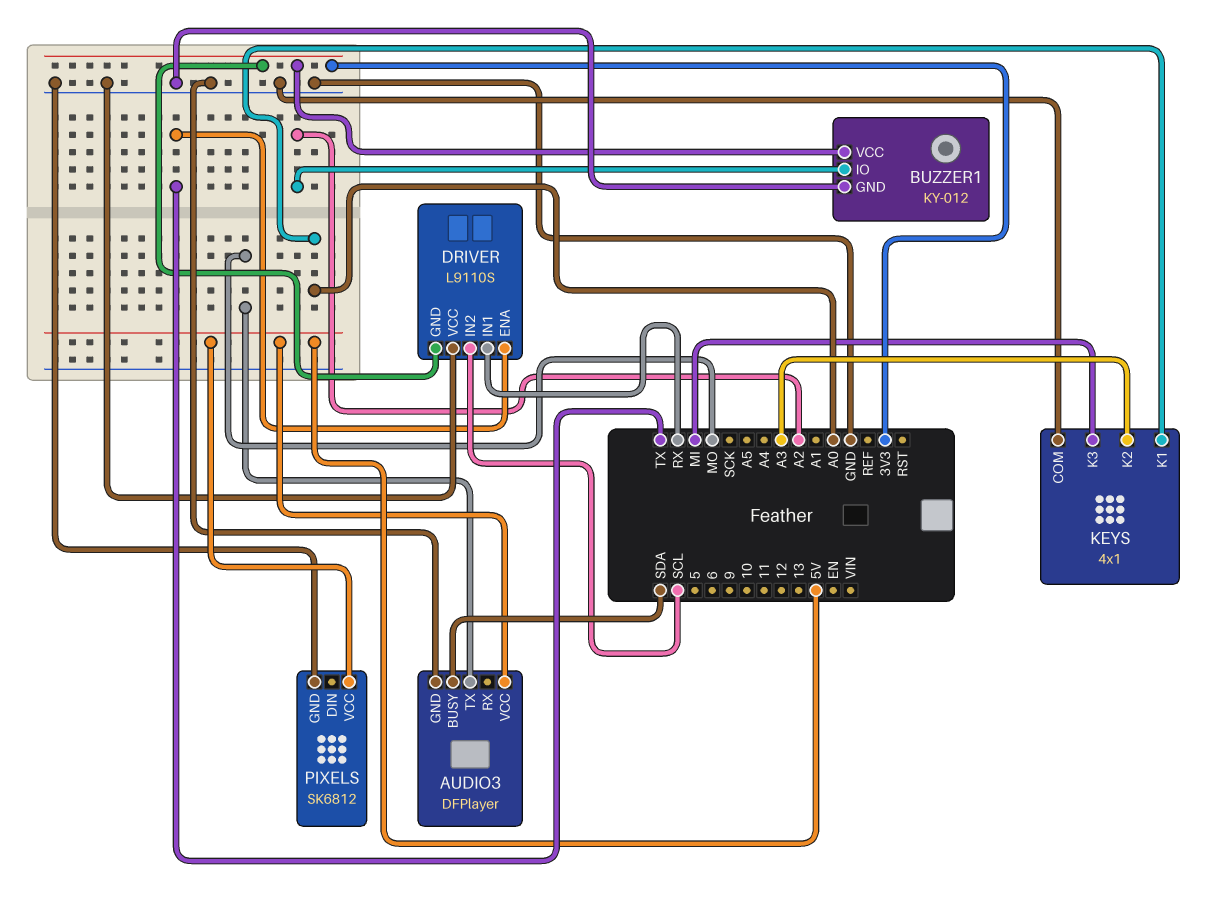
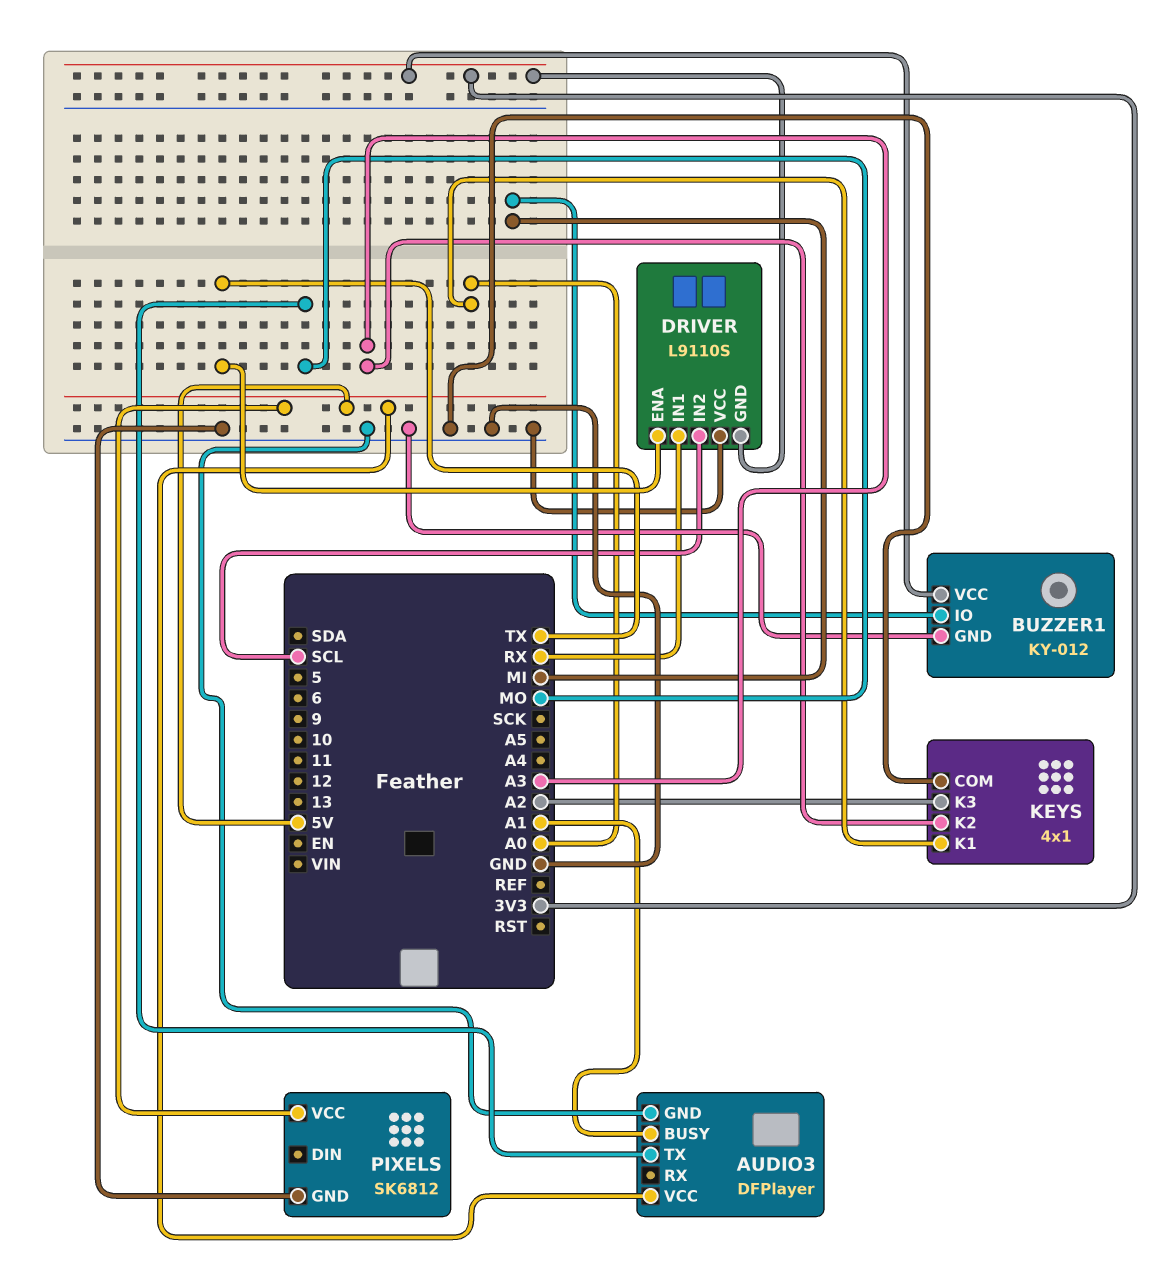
AUDIO3 pin BUSY: SDA -> A1
BUZZER1 pin IO: A2 -> MI
KEYS pin K3: MI -> A2

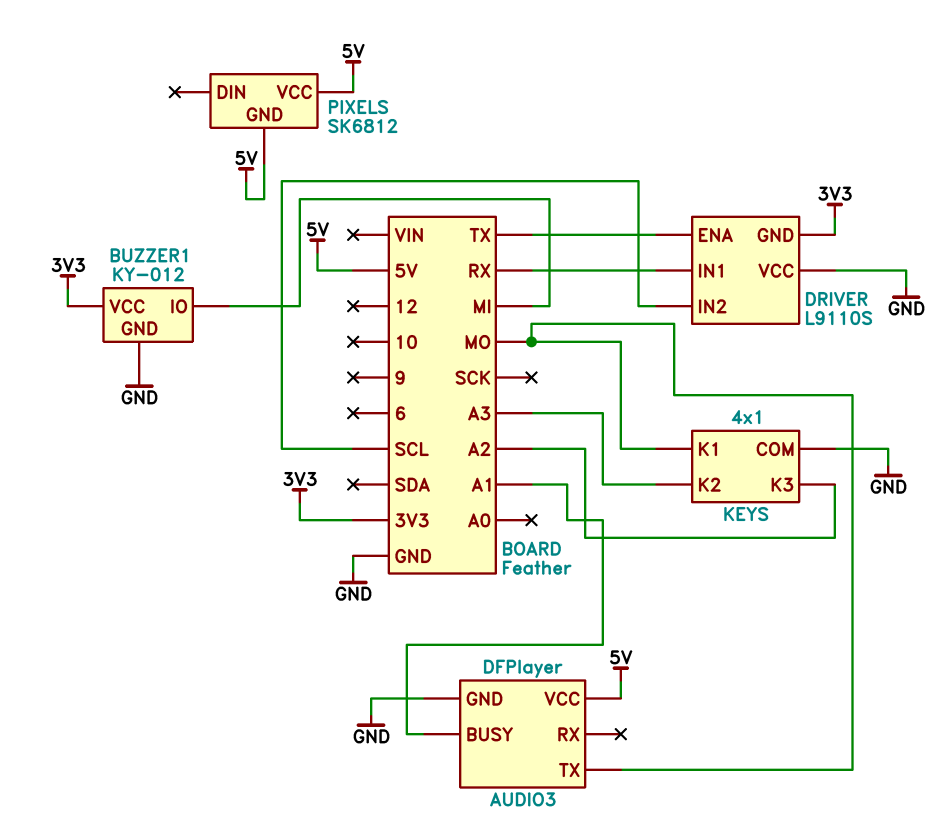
KEYS pin K1: A0 -> MO
PIXELS pin GND: GND -> 5V

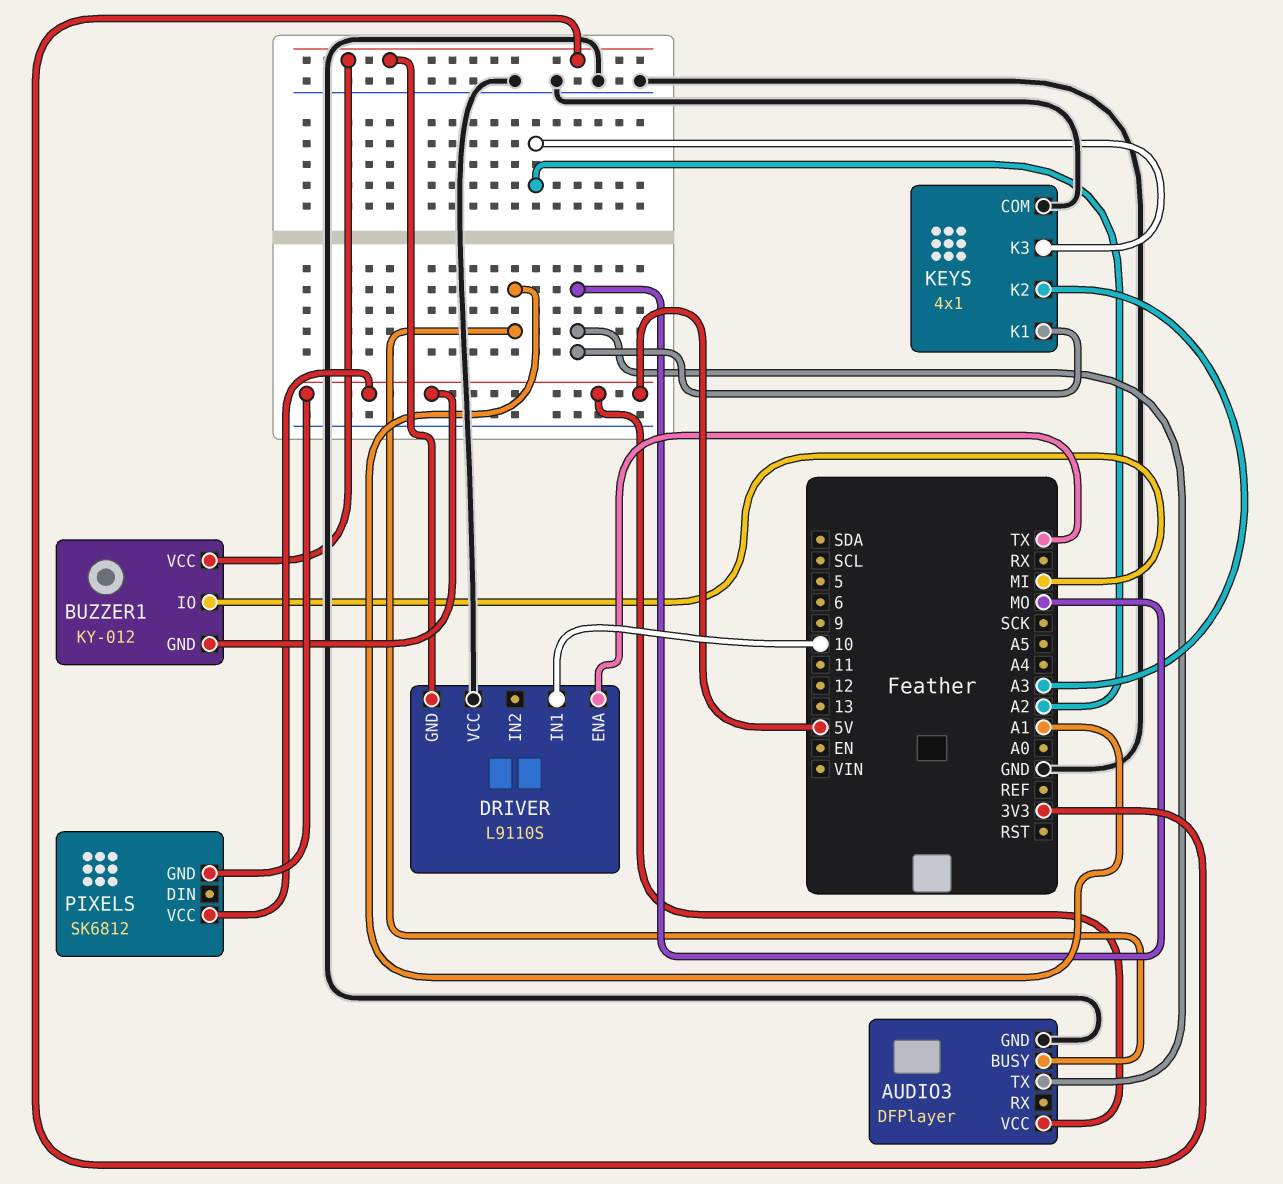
BUZZER1 pin GND: GND -> 5V
DRIVER pin IN1: RX -> 10
DRIVER pin IN2: SCL -> none

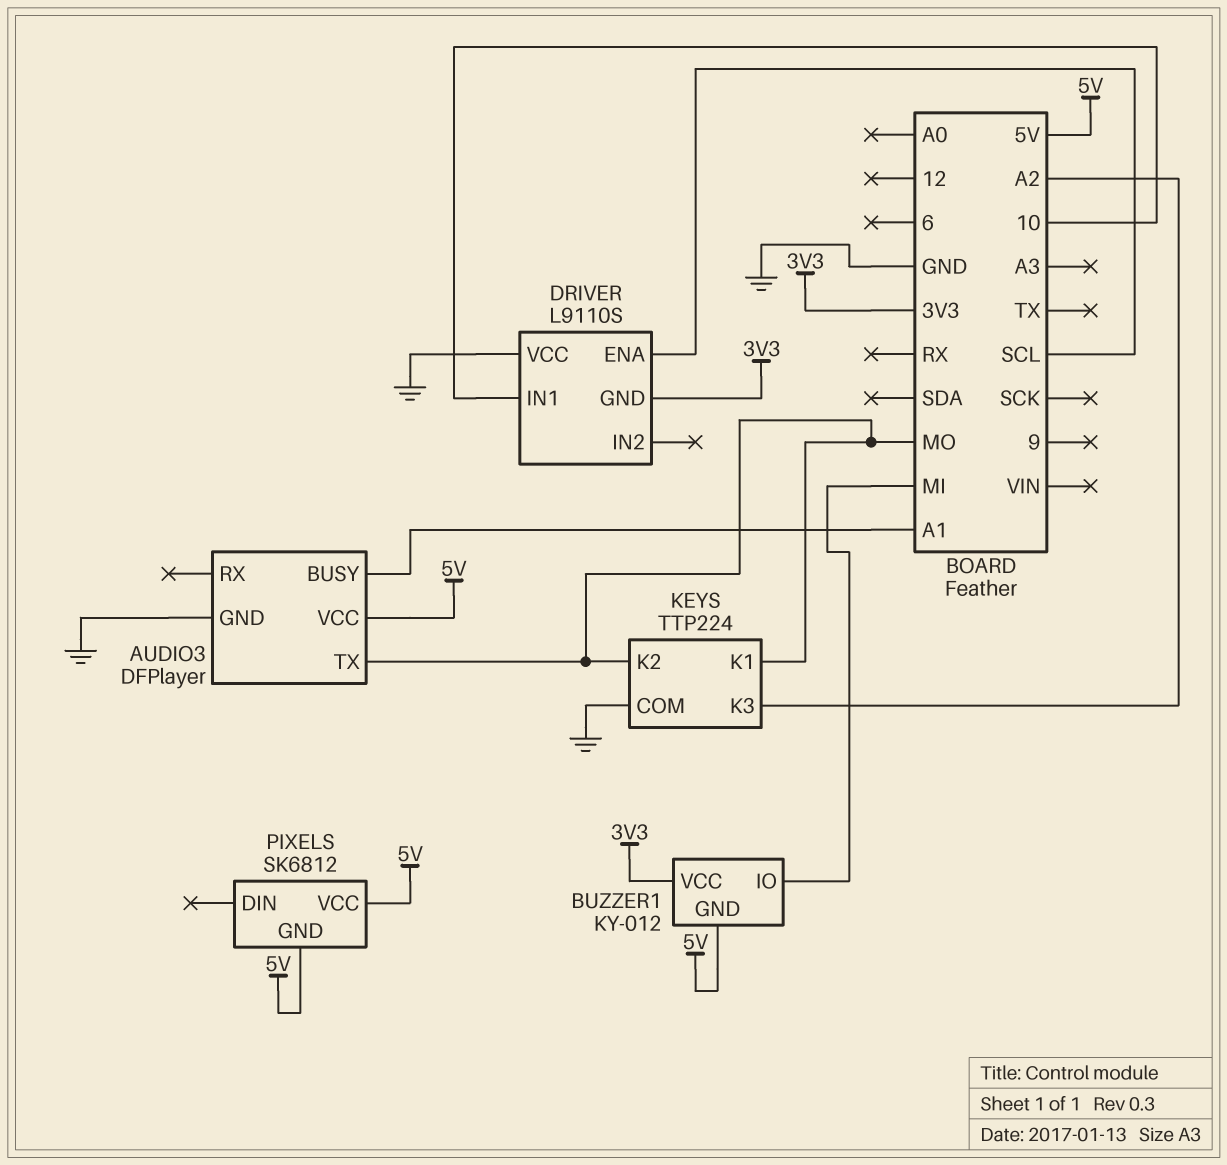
DRIVER pin ENA: TX -> SCL
KEYS: 4x1 -> TTP224
KEYS pin K2: A3 -> MO

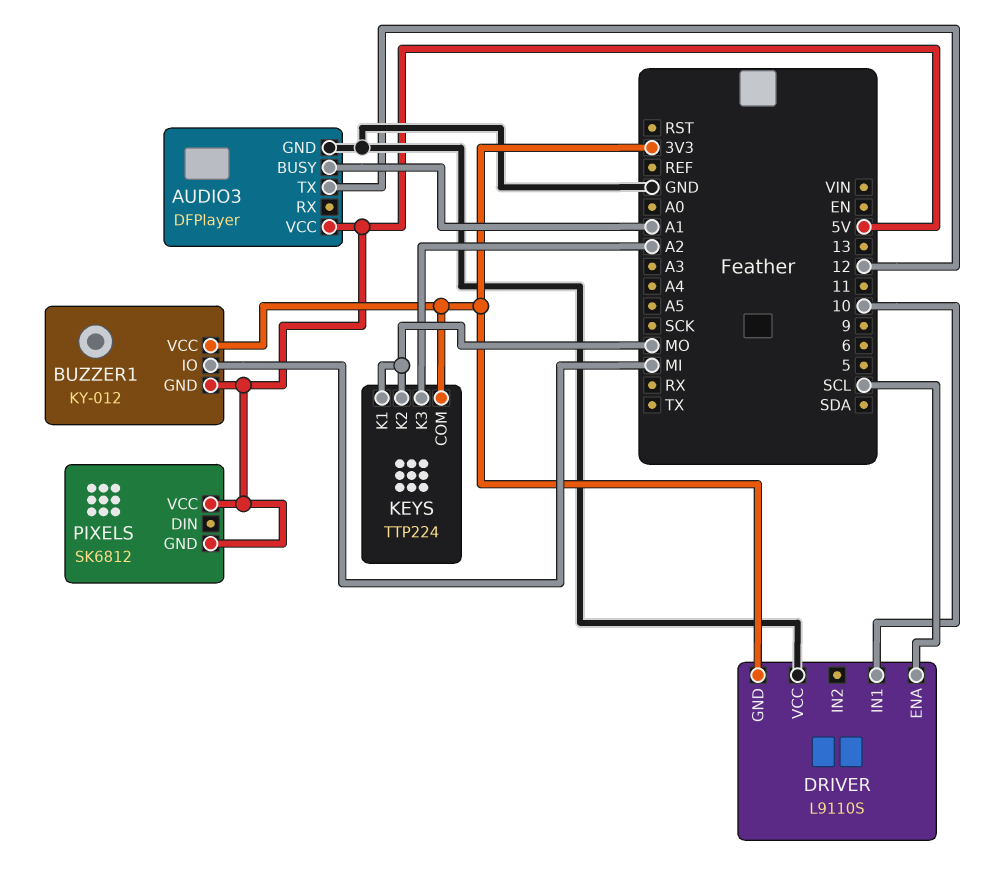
AUDIO3 pin TX: MO -> 12
KEYS pin COM: GND -> 3V3

